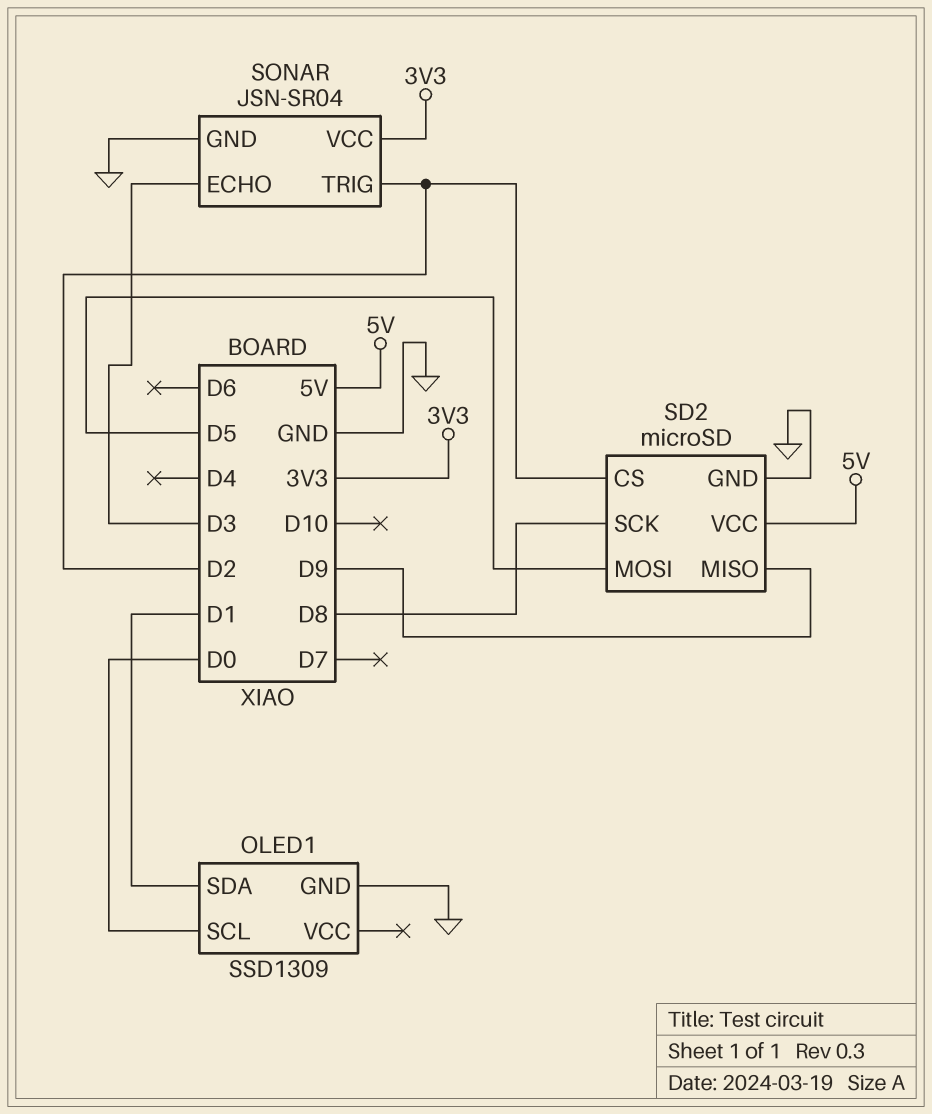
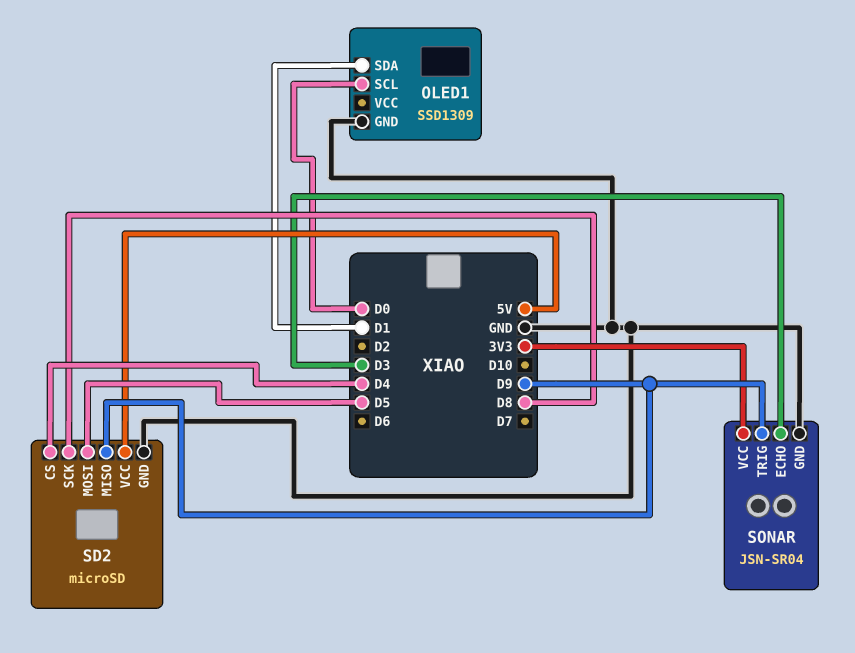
SD2 pin CS: D2 -> D4
SONAR pin TRIG: D2 -> D9

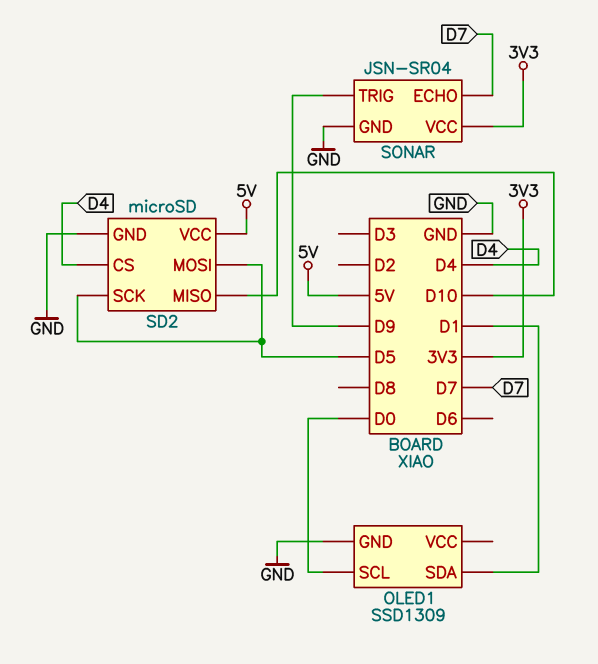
SD2 pin MISO: D9 -> D10
SD2 pin SCK: D8 -> D5
SONAR pin ECHO: D3 -> D7

